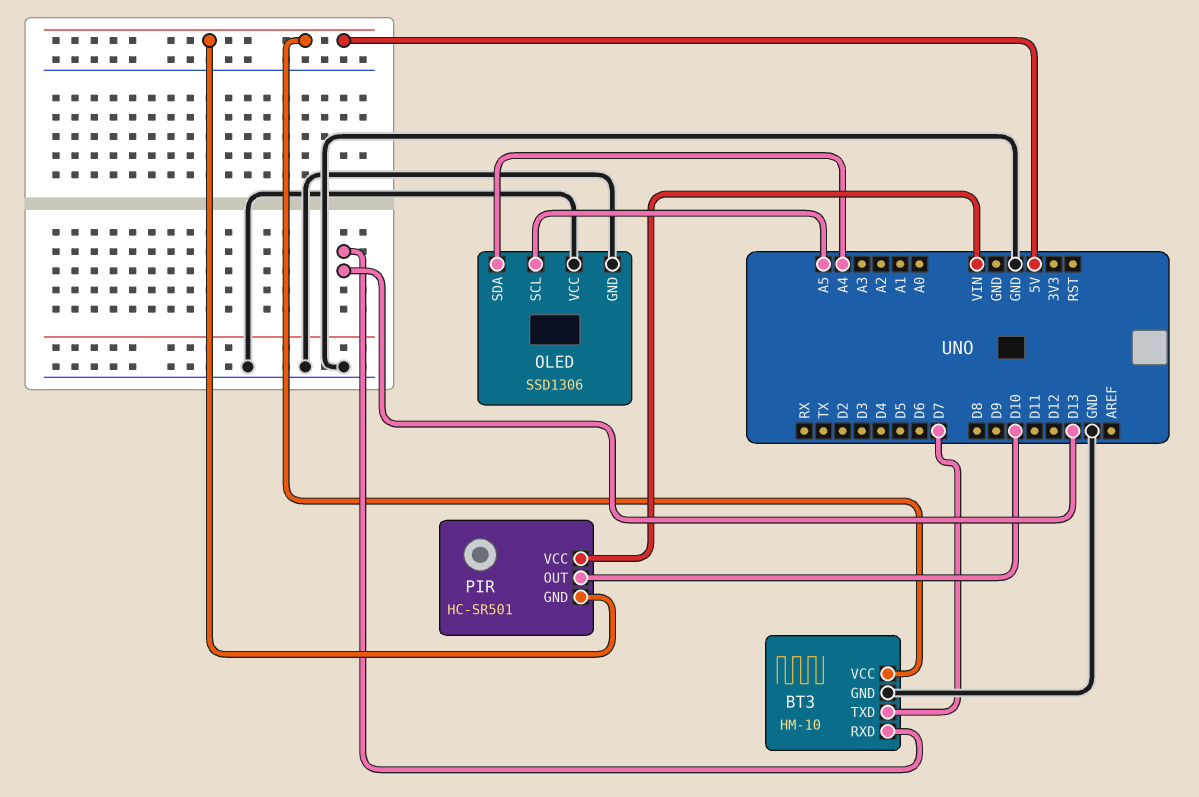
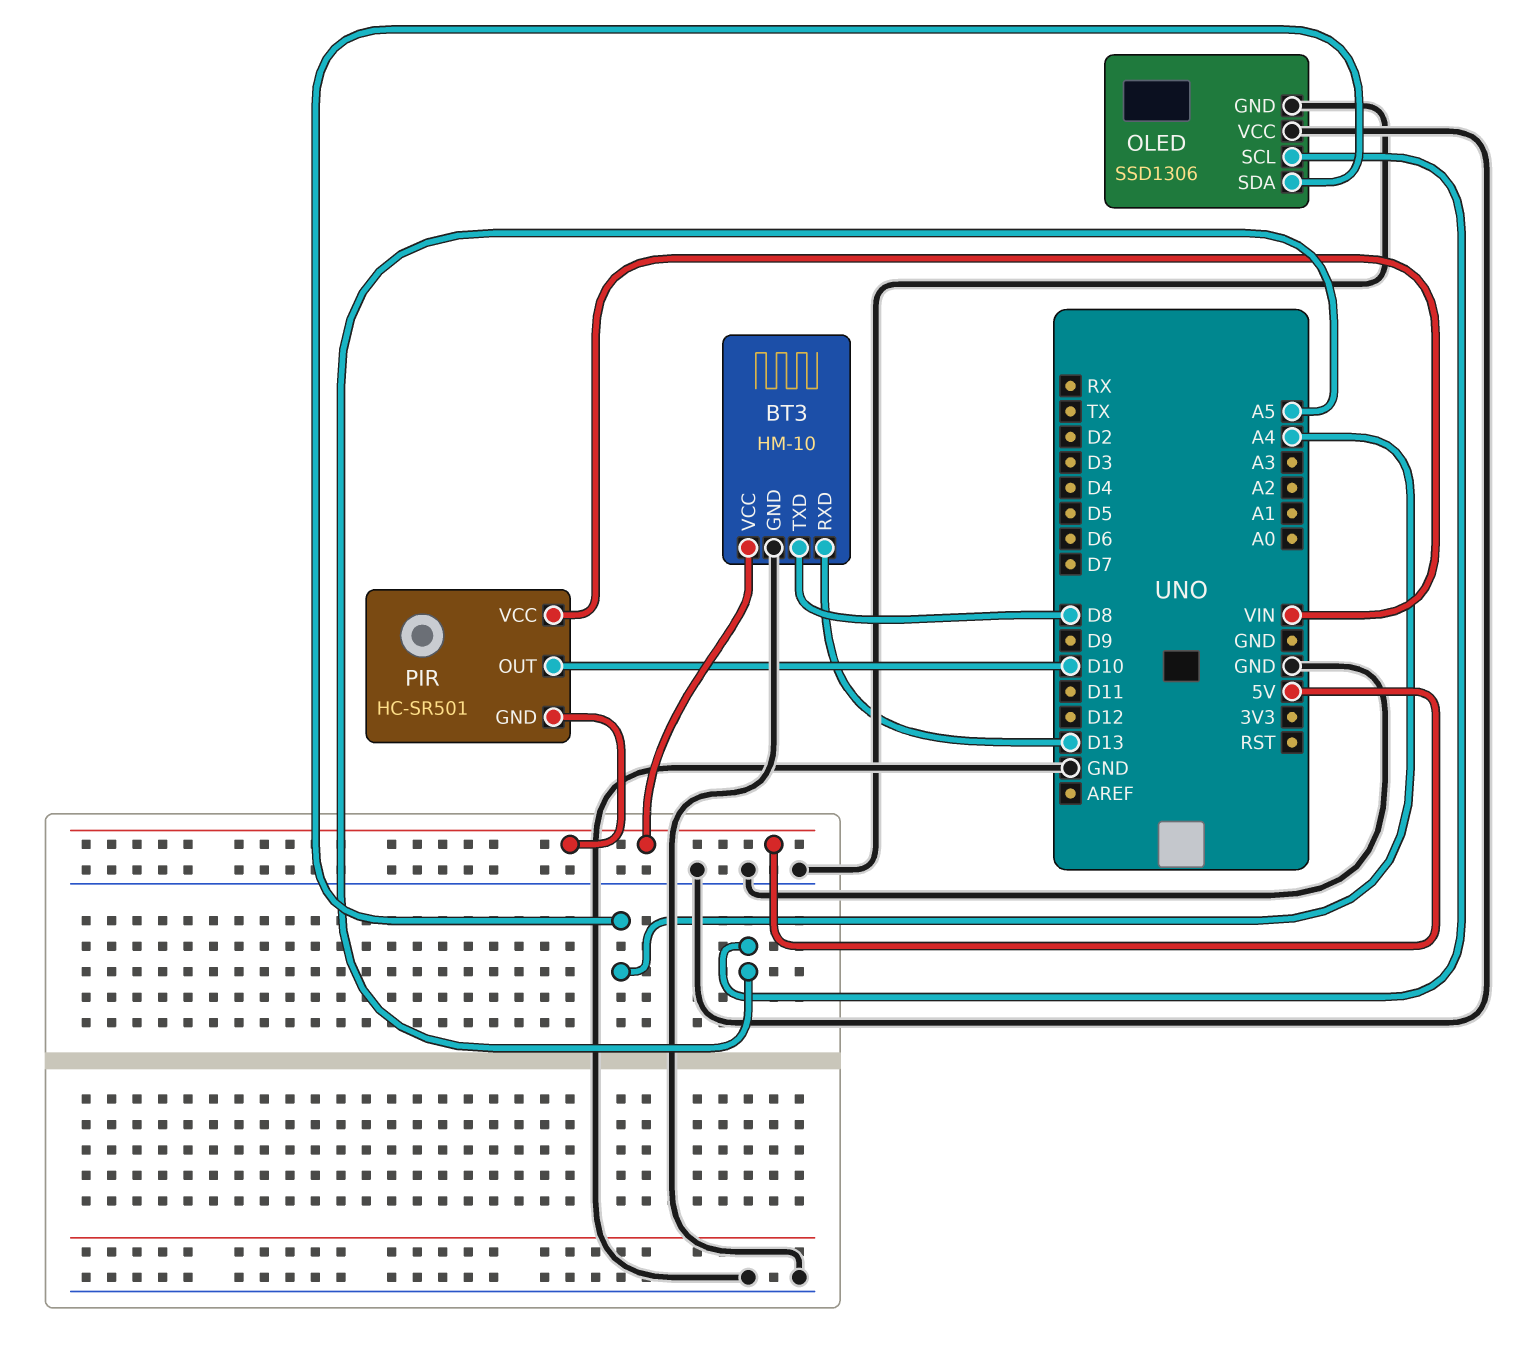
BT3 pin TXD: D7 -> D8

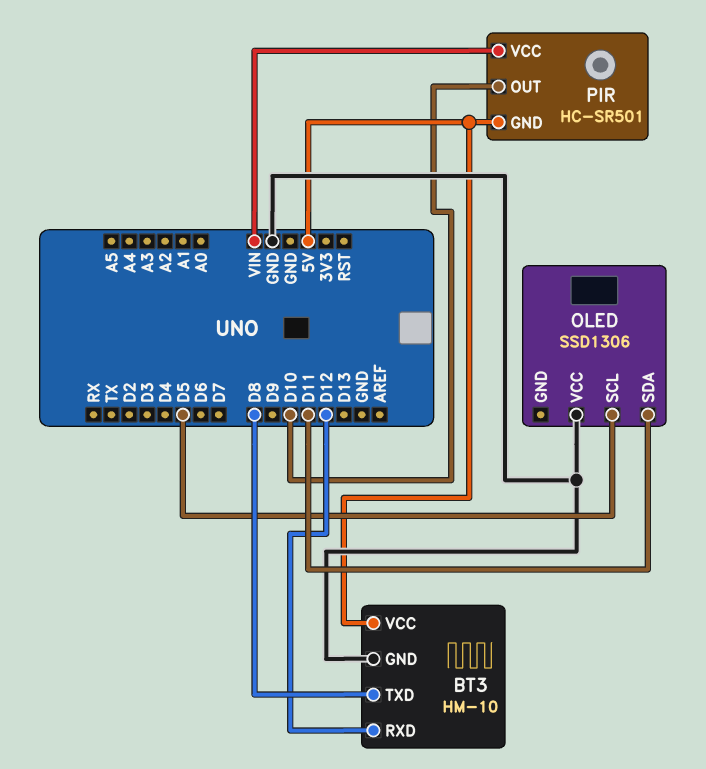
BT3 pin RXD: D13 -> D12
OLED pin GND: GND -> none
OLED pin SCL: A5 -> D5
OLED pin SDA: A4 -> D11

